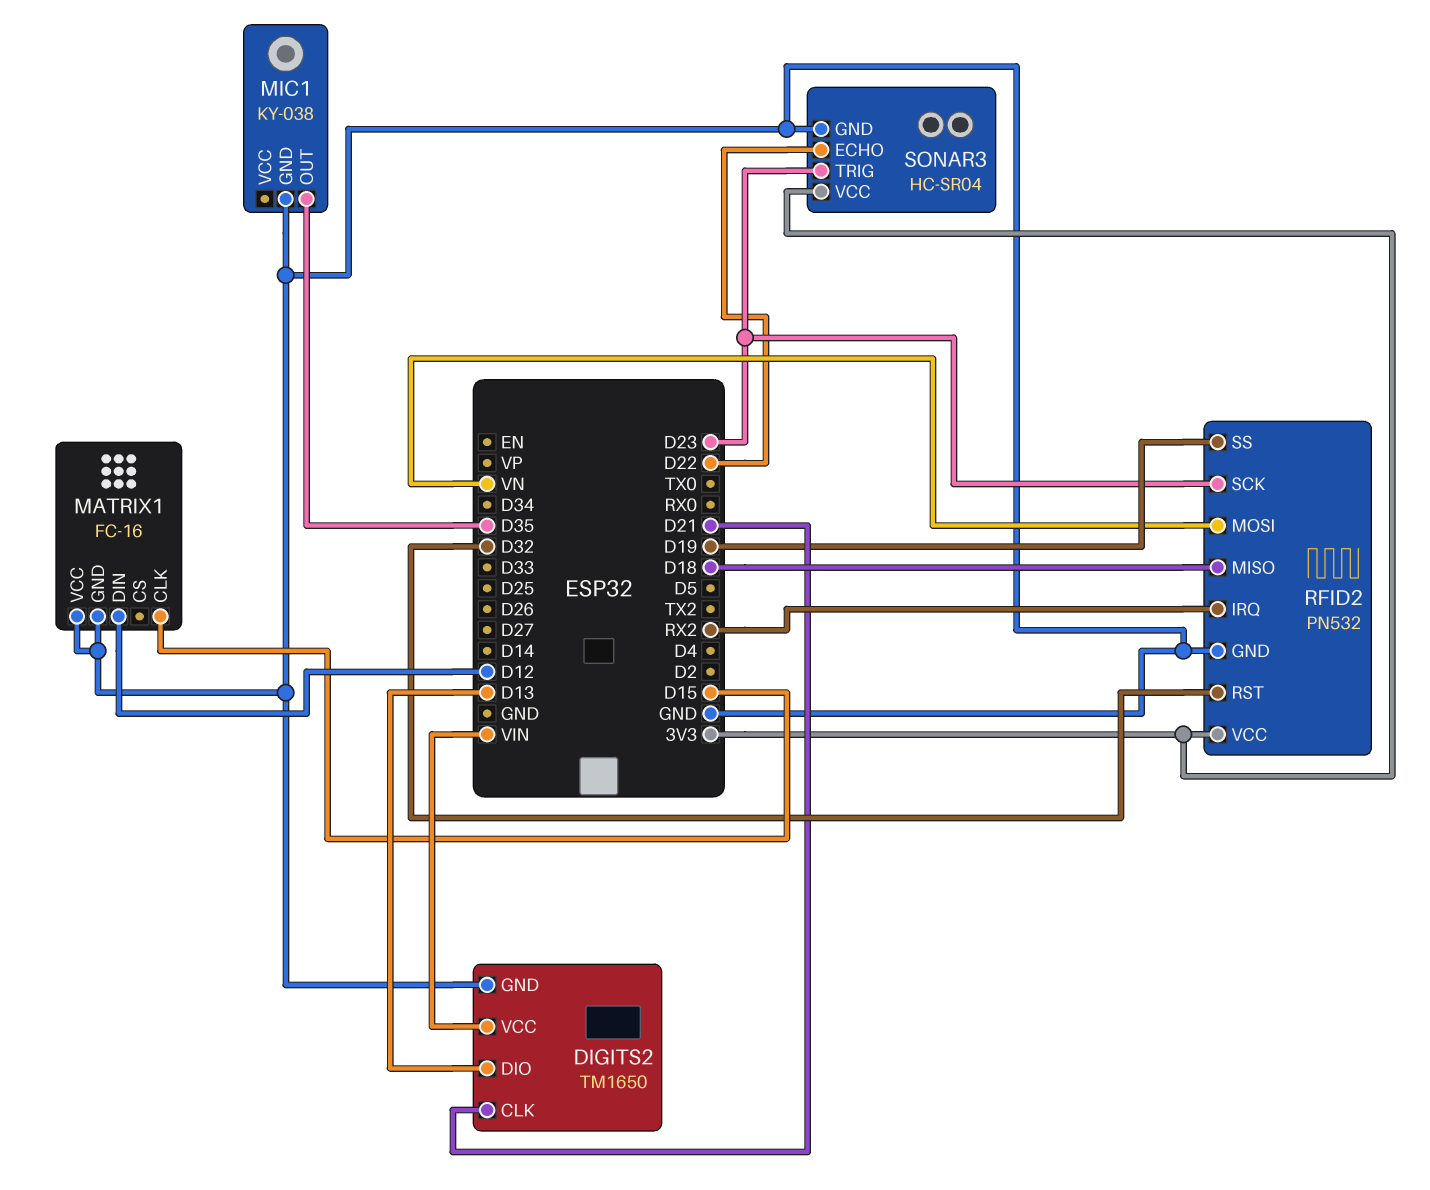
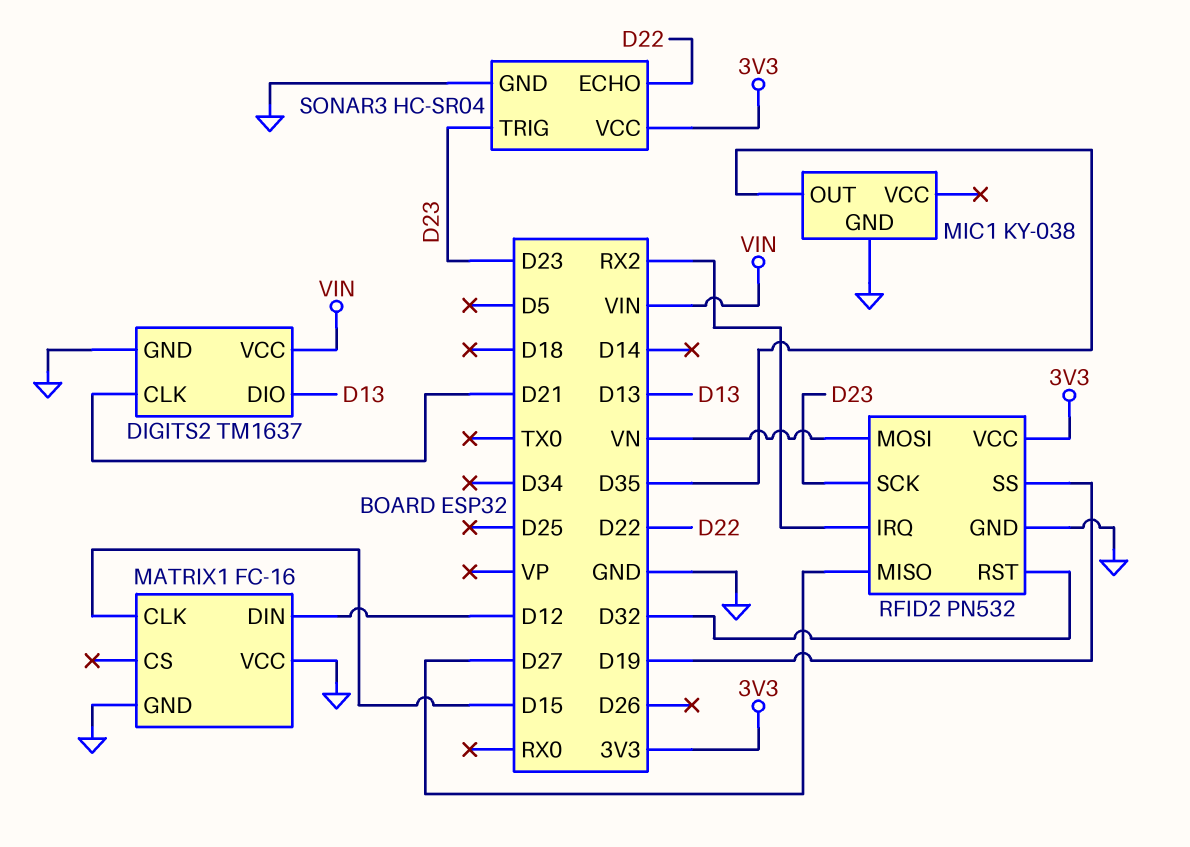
DIGITS2: TM1650 -> TM1637
RFID2 pin MISO: D18 -> D27

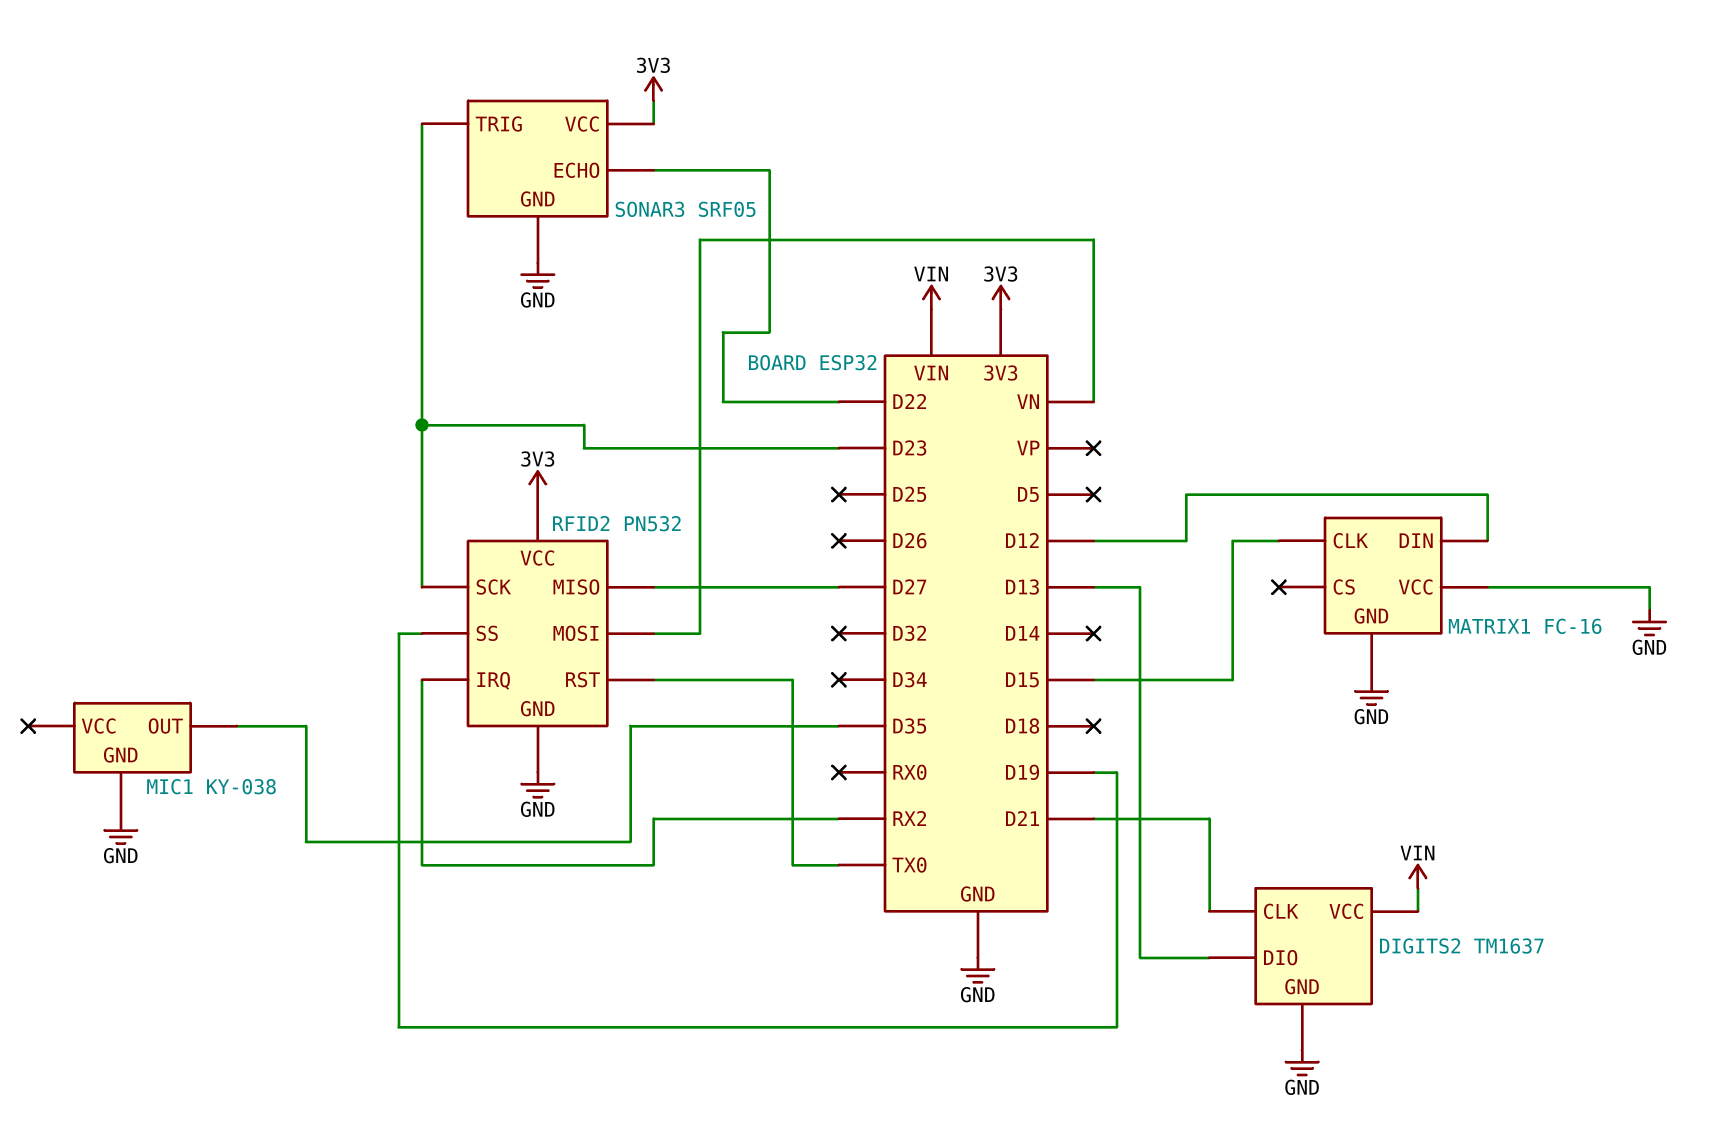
RFID2 pin RST: D32 -> TX0
SONAR3: HC-SR04 -> SRF05

